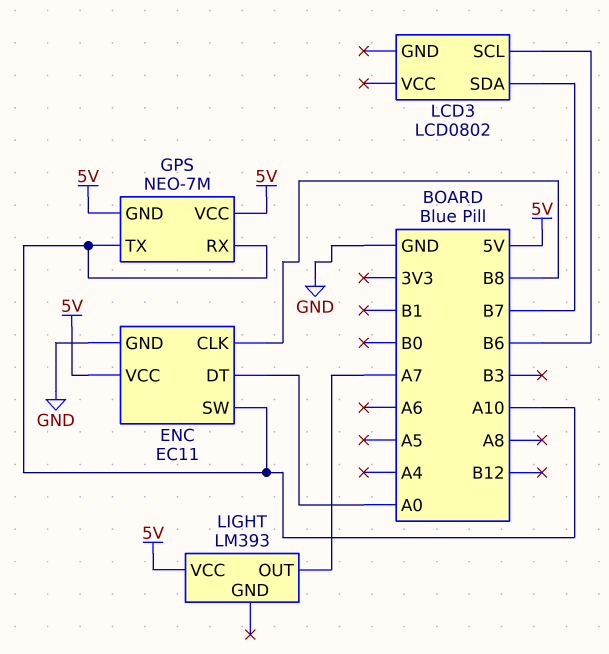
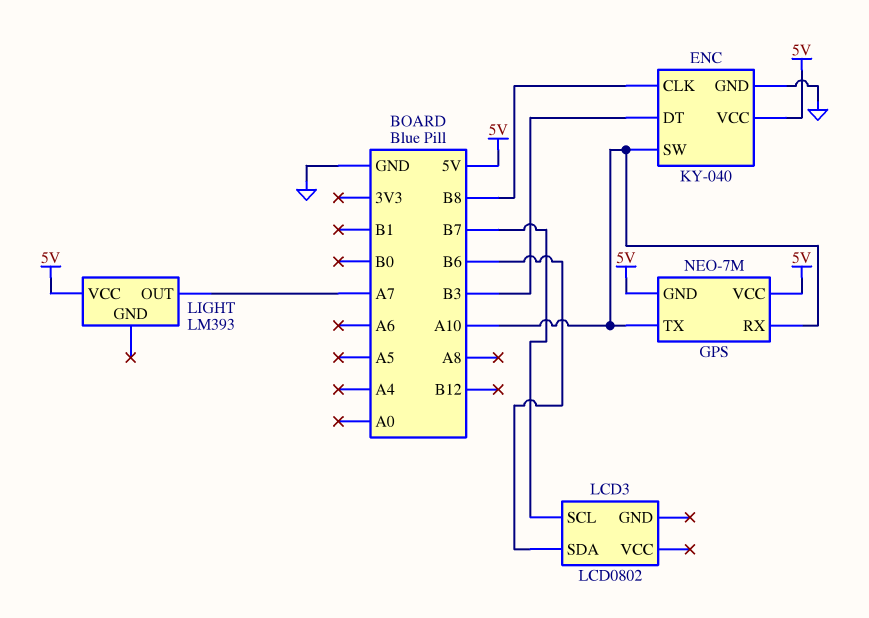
ENC: EC11 -> KY-040
ENC pin DT: A0 -> B3
LCD3 pin SCL: B6 -> B7
LCD3 pin SDA: B7 -> B6

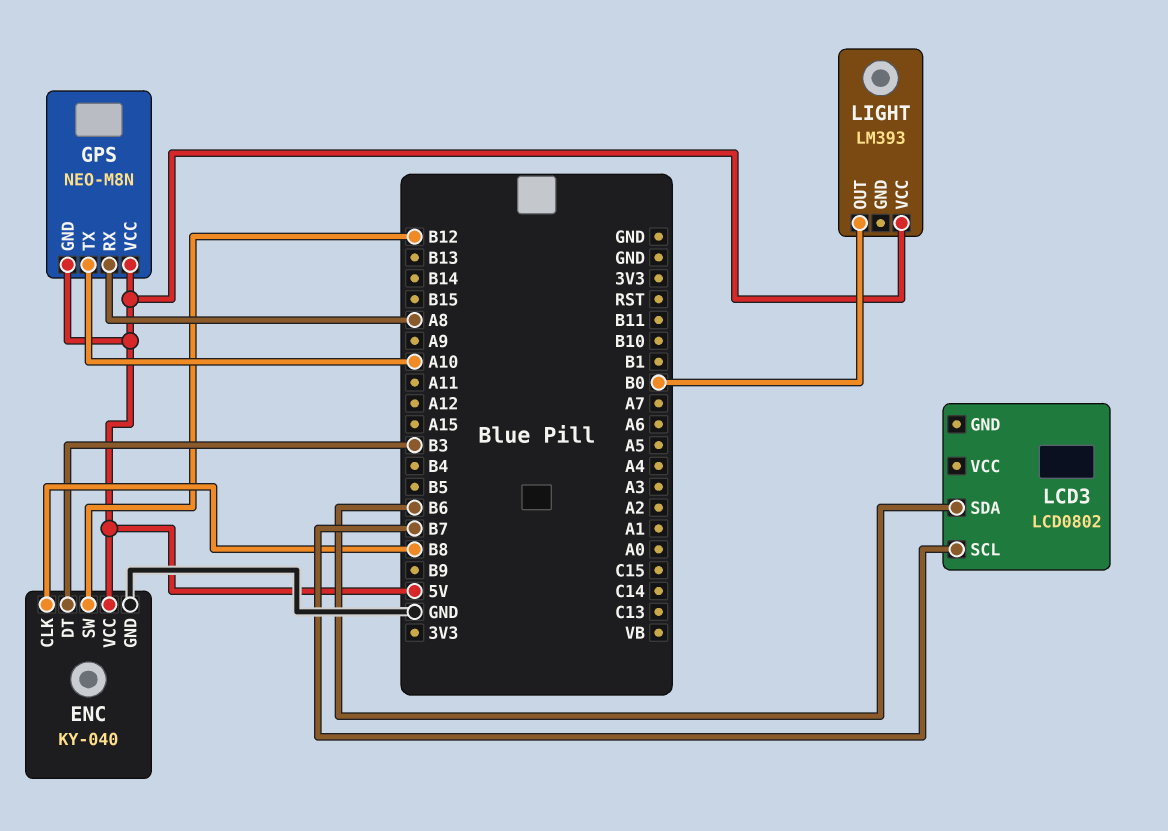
ENC pin SW: A10 -> B12
GPS: NEO-7M -> NEO-M8N
GPS pin RX: A10 -> A8
LIGHT pin OUT: A7 -> B0

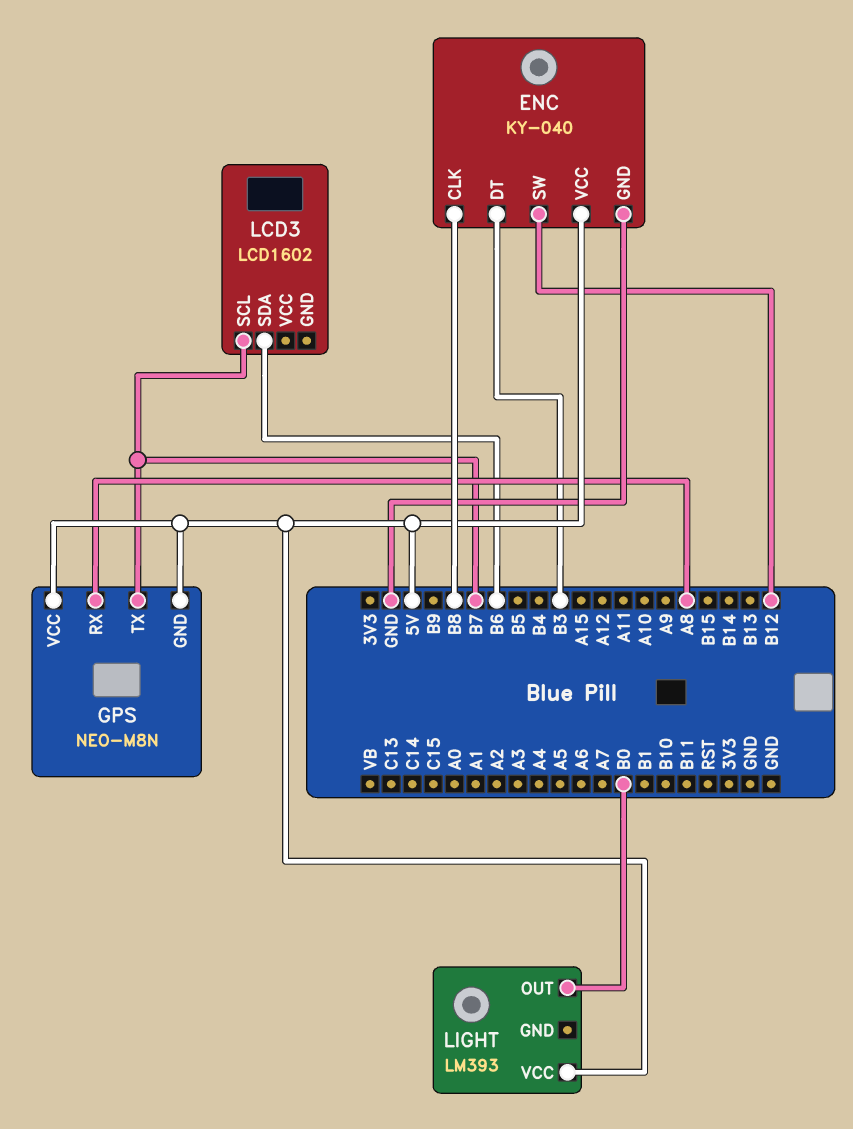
GPS pin TX: A10 -> B7
LCD3: LCD0802 -> LCD1602

